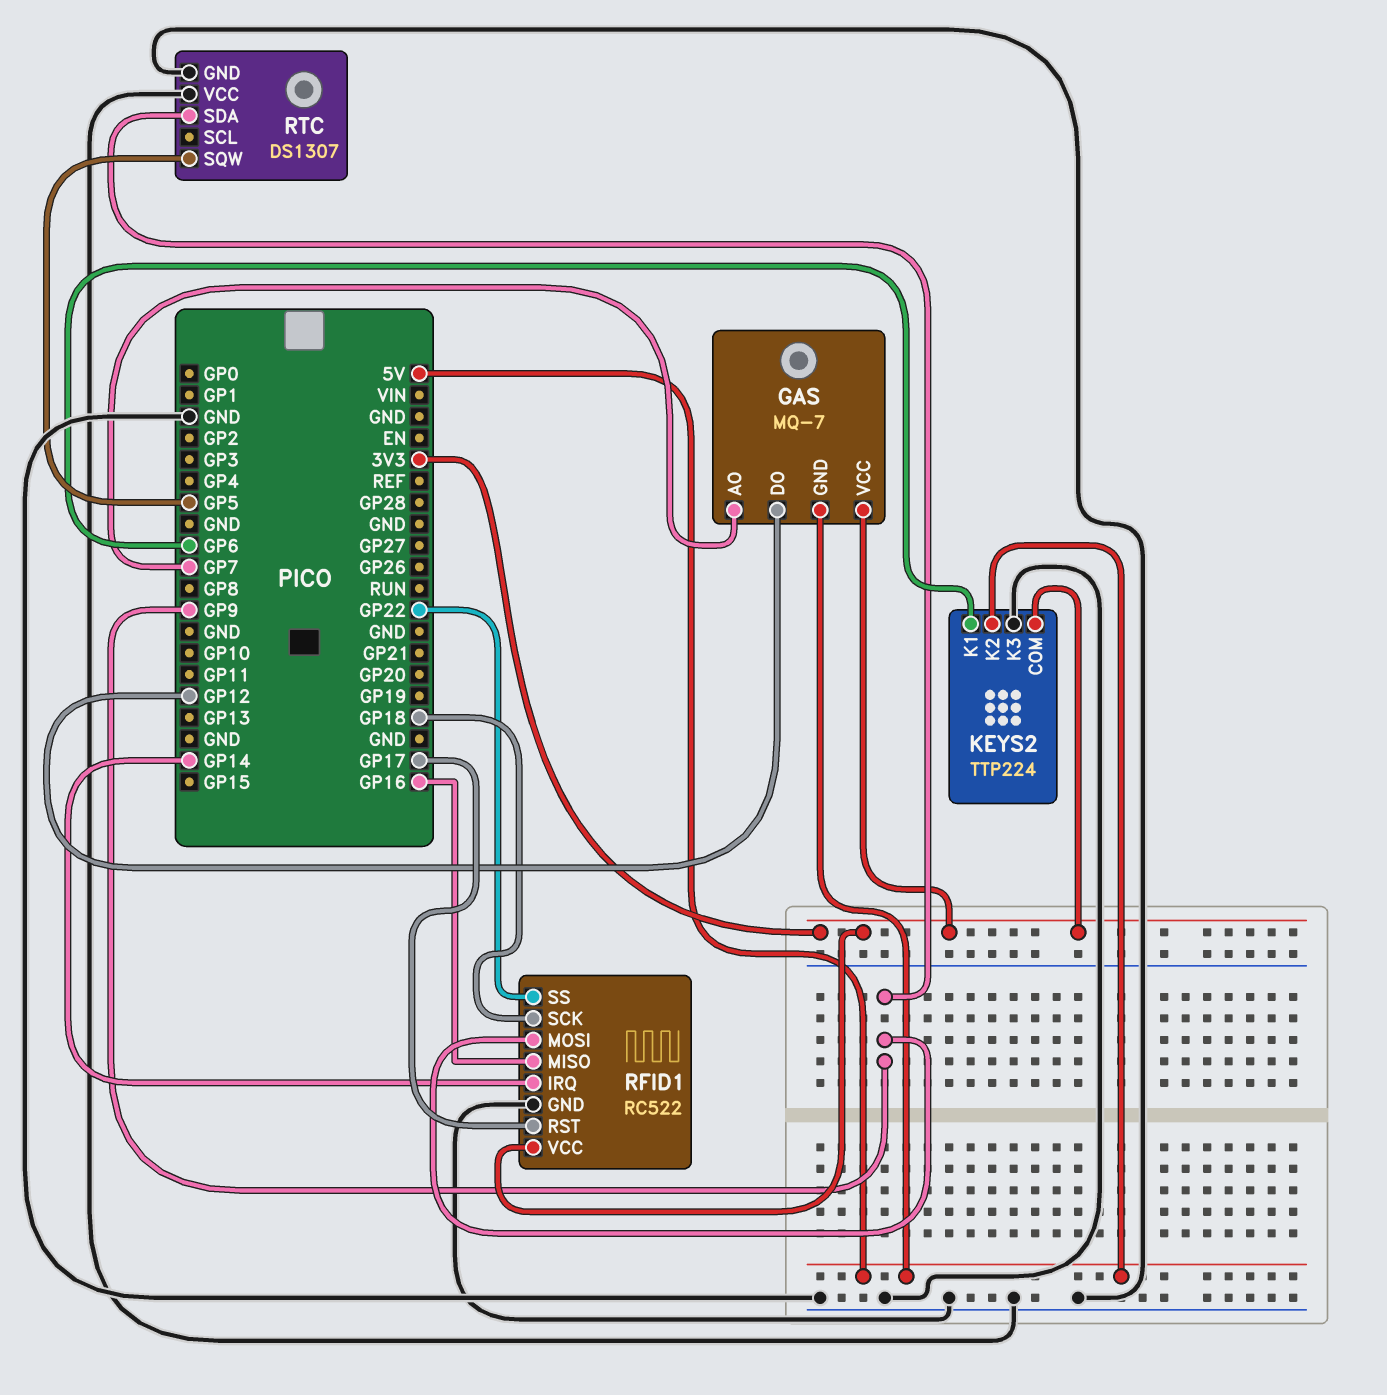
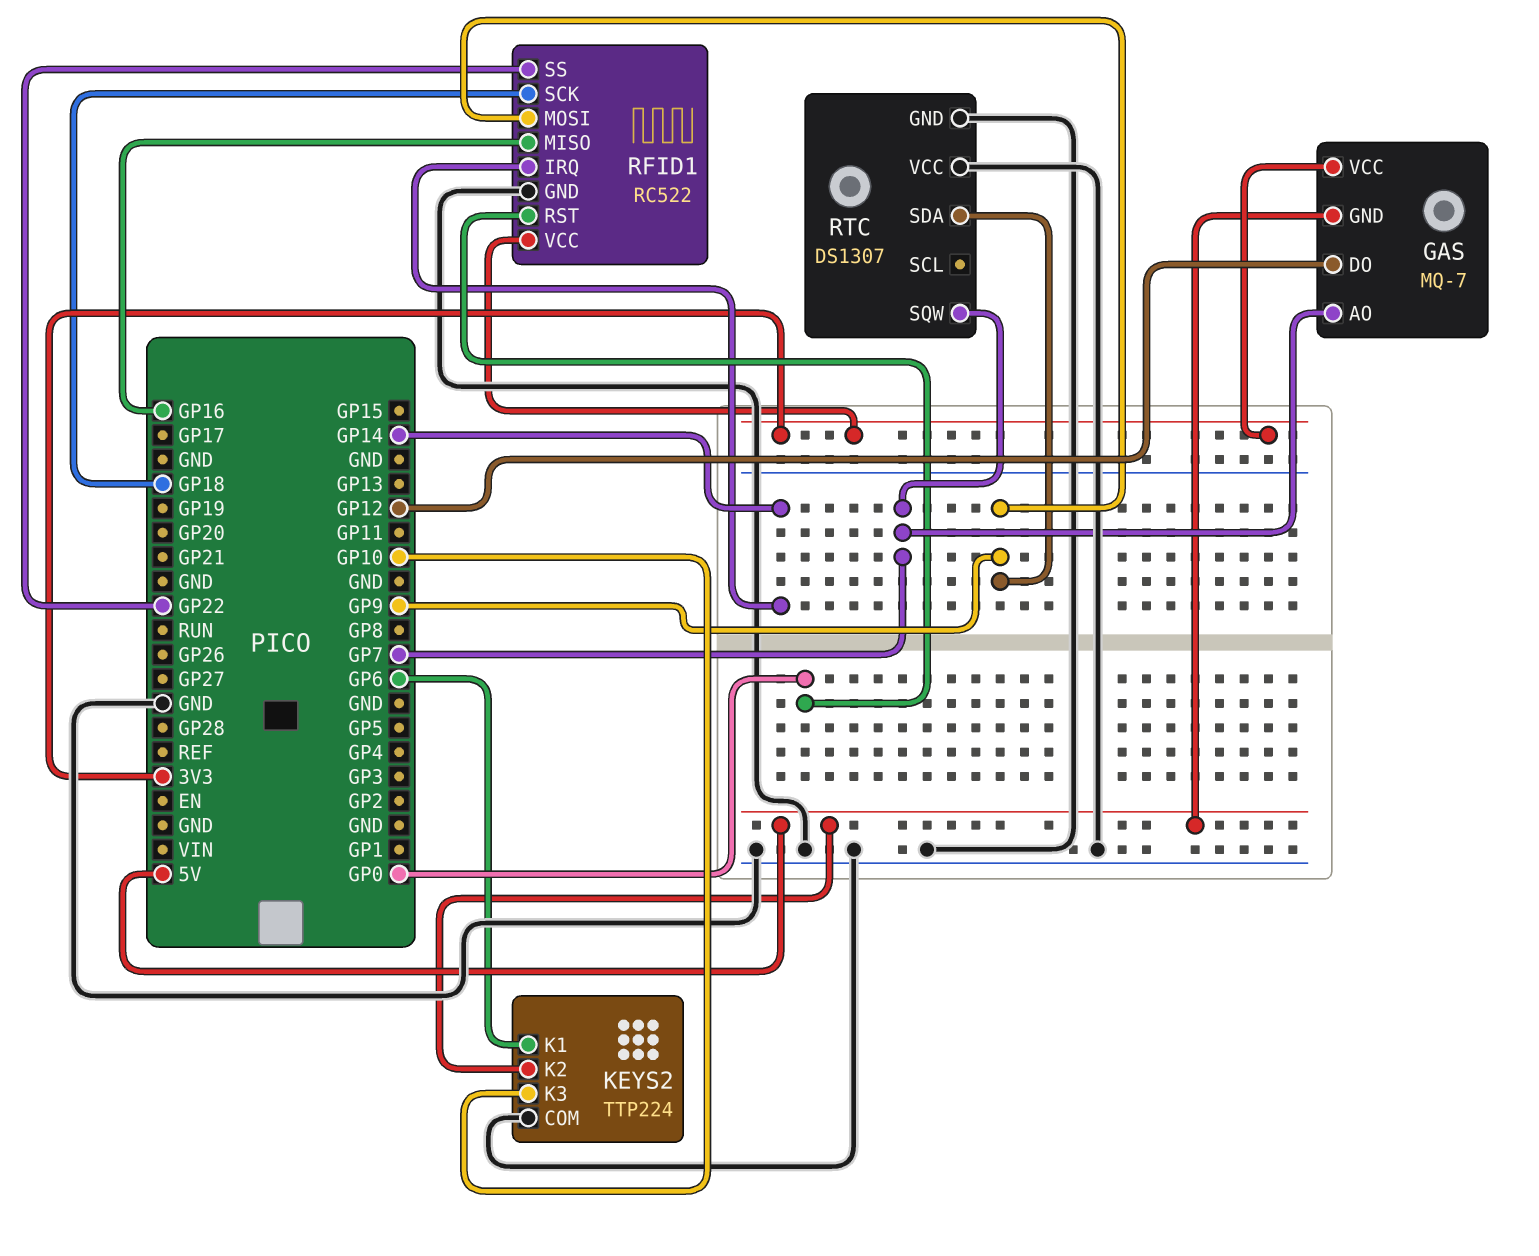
KEYS2 pin COM: 3V3 -> GND
KEYS2 pin K3: GND -> GP10
RFID1 pin RST: GP17 -> GP0
RTC pin SQW: GP5 -> GP7

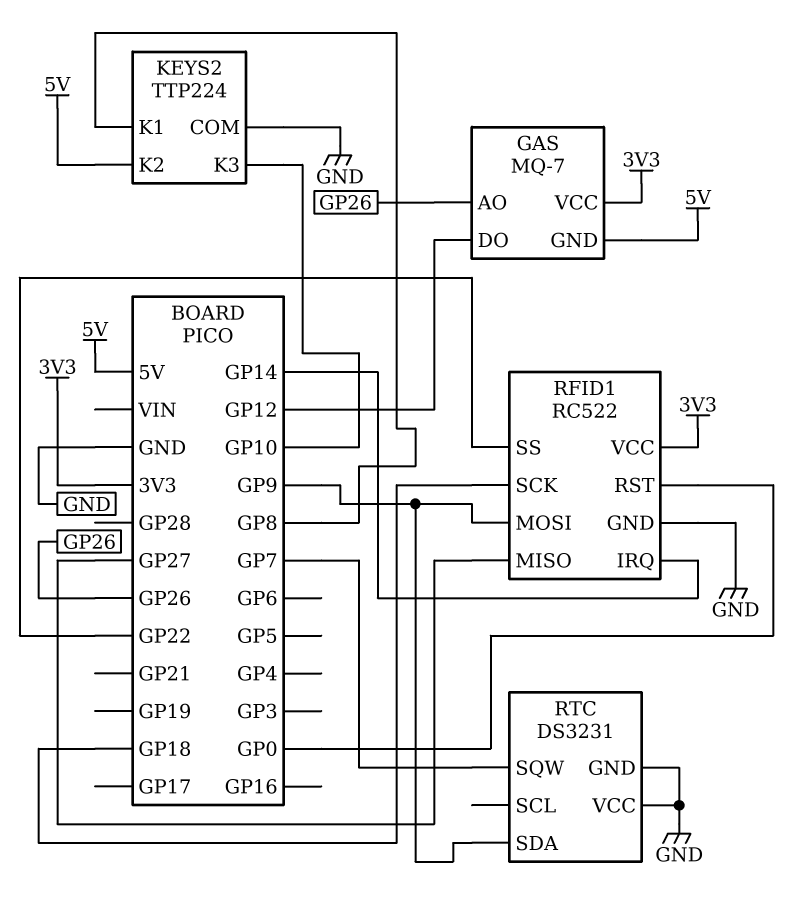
GAS pin AO: GP7 -> GP26
KEYS2 pin K1: GP6 -> GP8
RFID1 pin MISO: GP16 -> GP27
RTC: DS1307 -> DS3231

